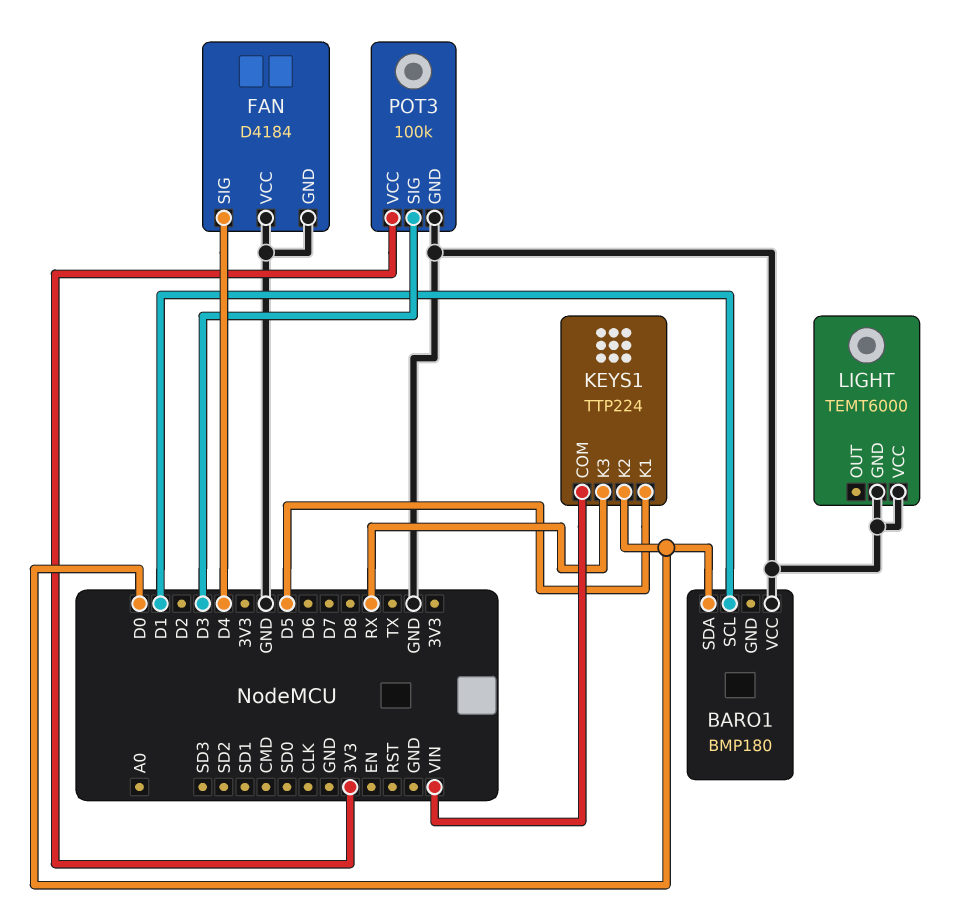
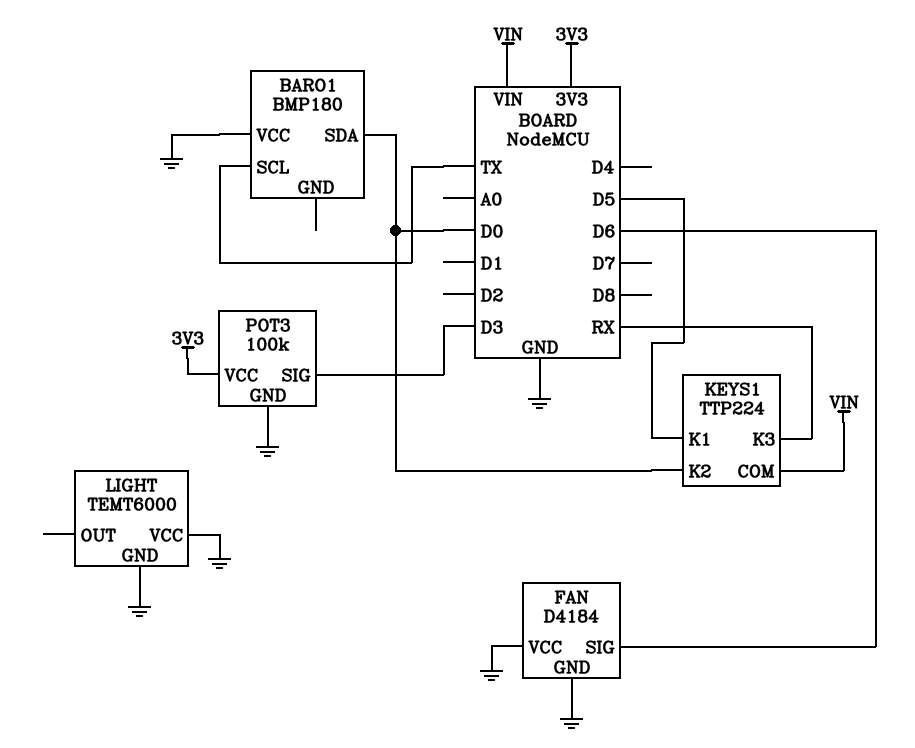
BARO1 pin SCL: D1 -> TX
FAN pin SIG: D4 -> D6

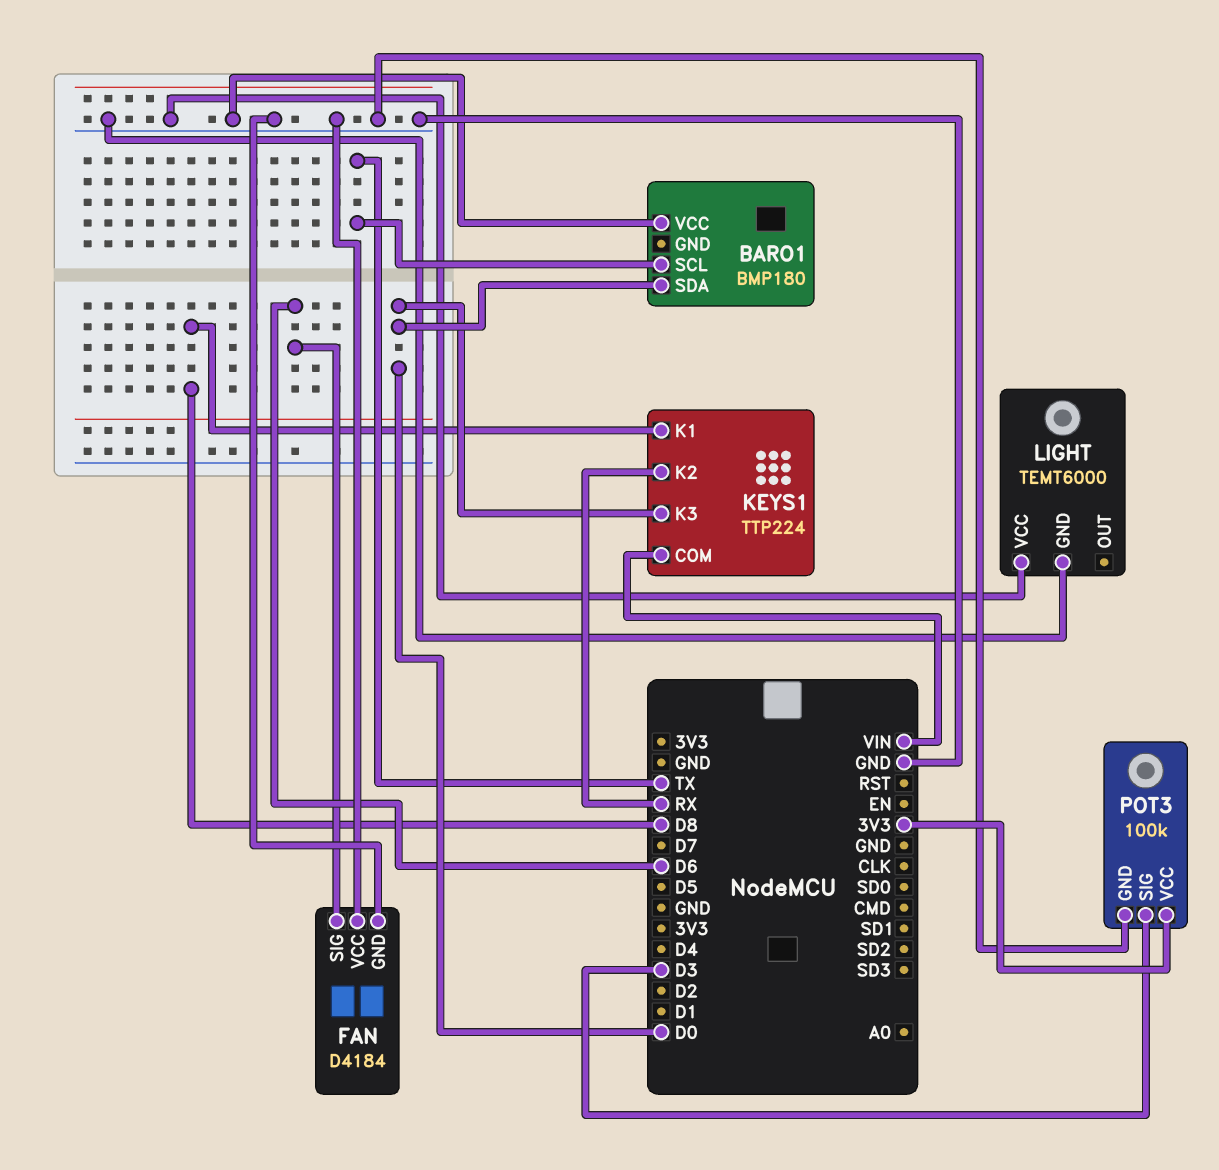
KEYS1 pin K1: D5 -> D8
KEYS1 pin K2: D0 -> RX
KEYS1 pin K3: RX -> D0

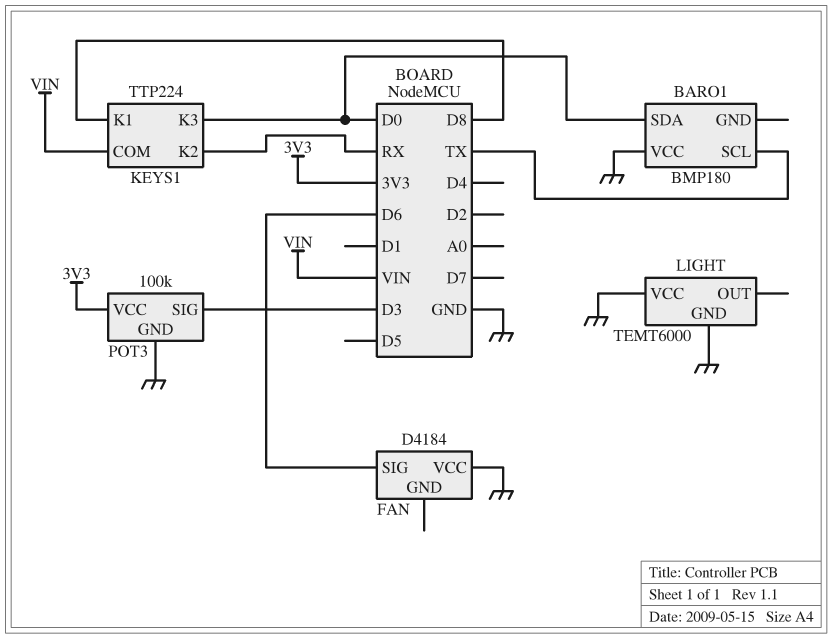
FAN pin GND: GND -> none

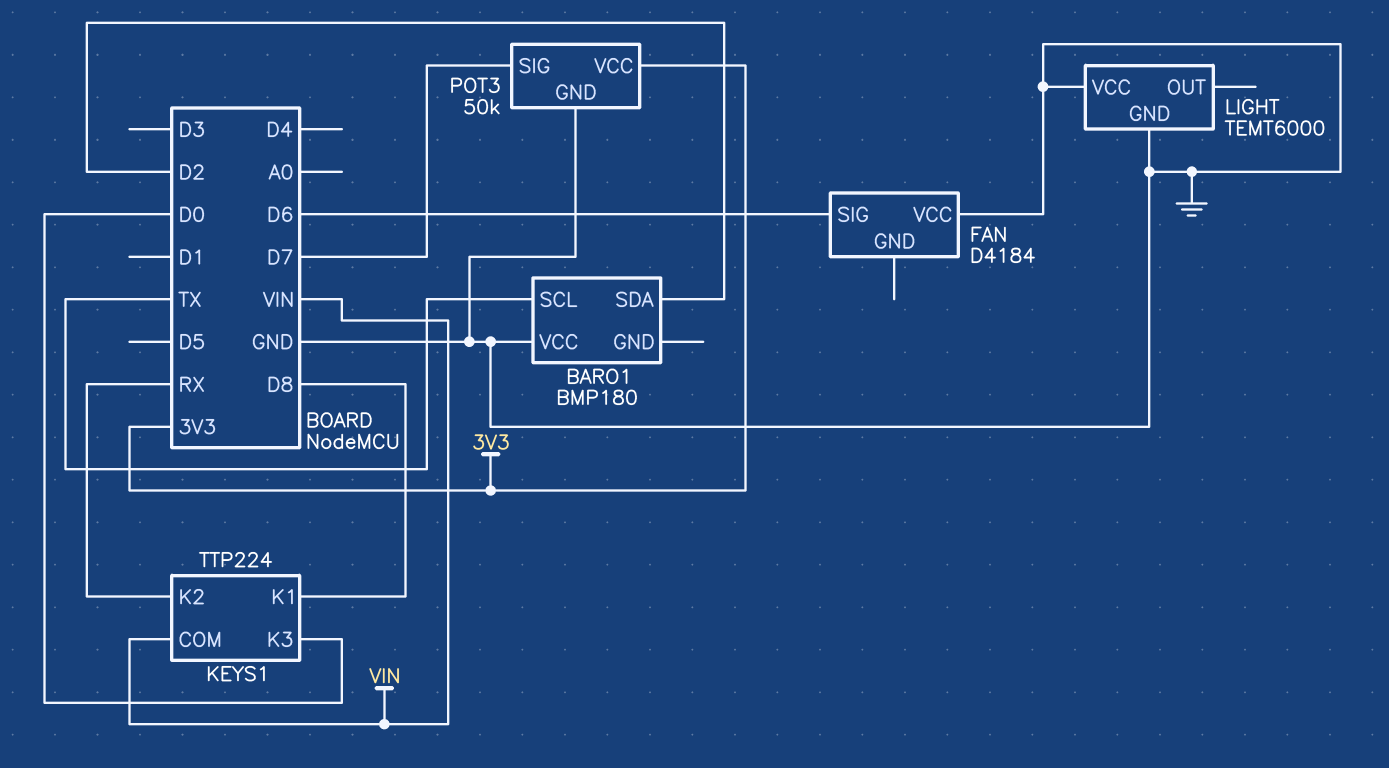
BARO1 pin SDA: D0 -> D2
POT3: 100k -> 50k
POT3 pin SIG: D3 -> D7

